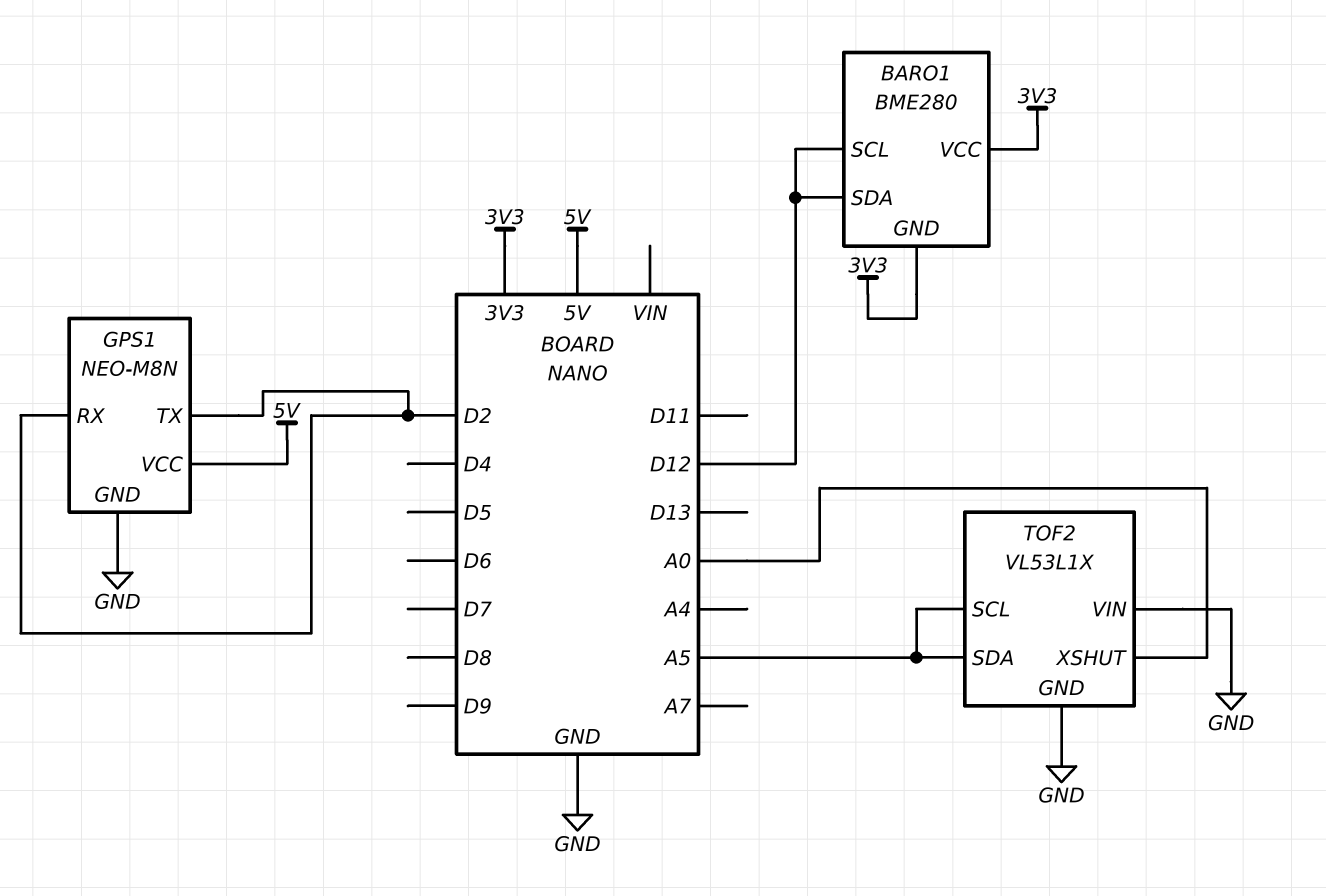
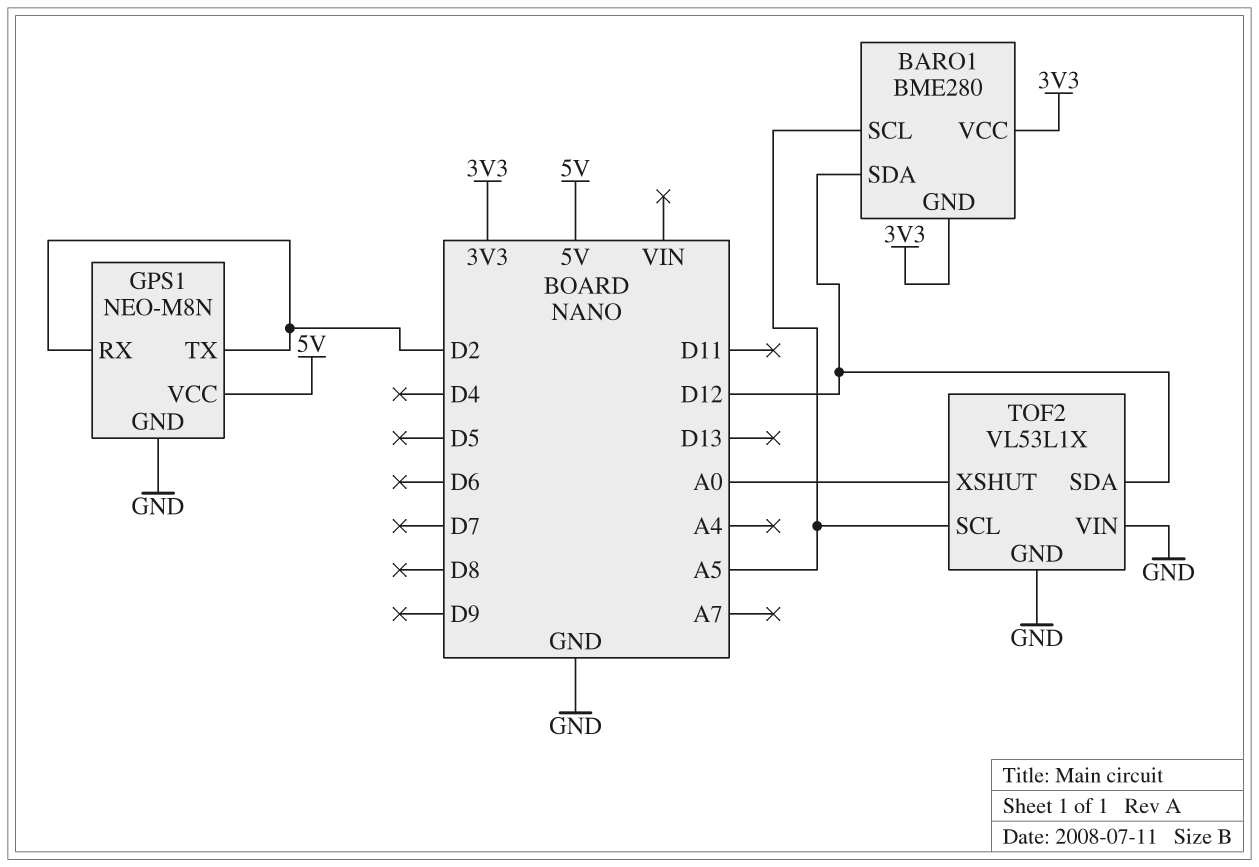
BARO1 pin SCL: D12 -> A5
TOF2 pin SDA: A5 -> D12

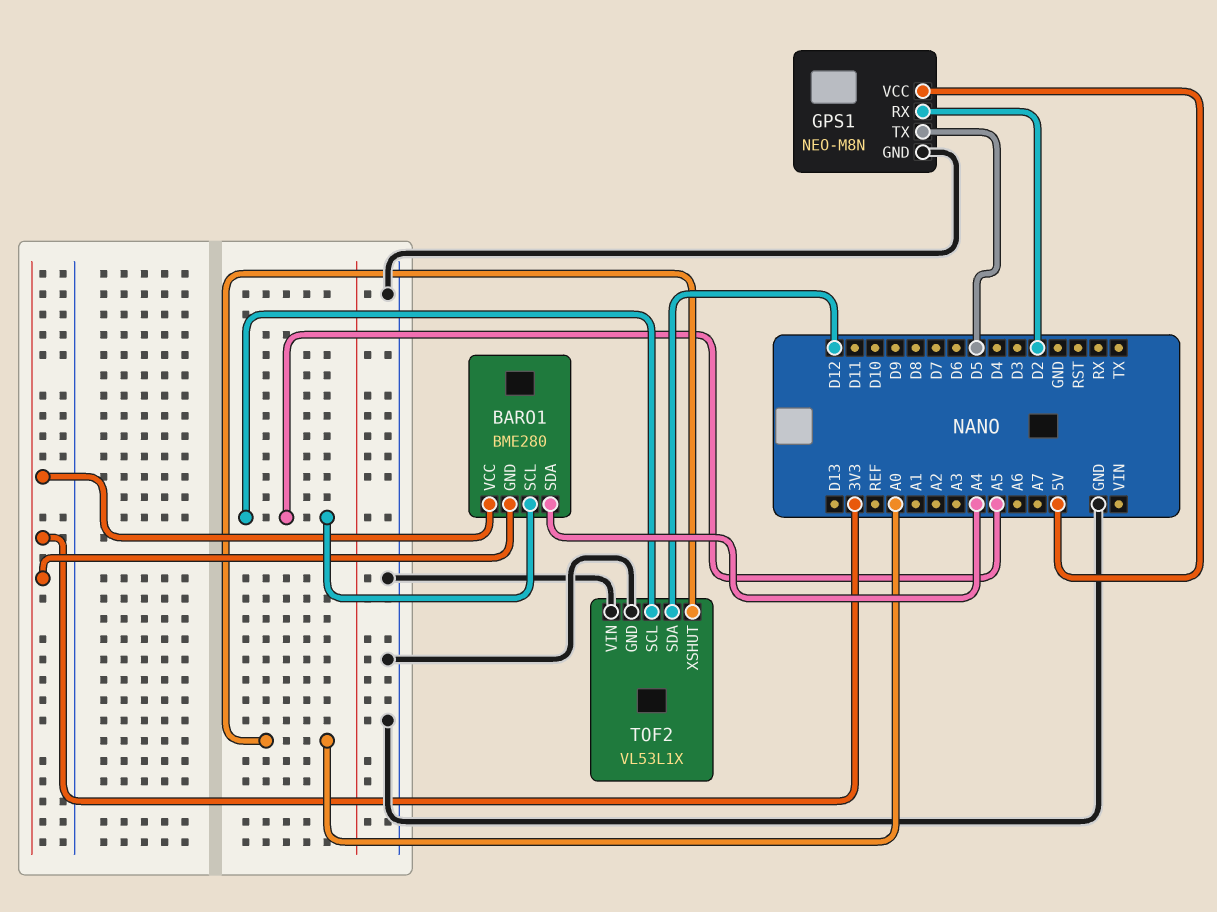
BARO1 pin SDA: D12 -> A4
GPS1 pin TX: D2 -> D5

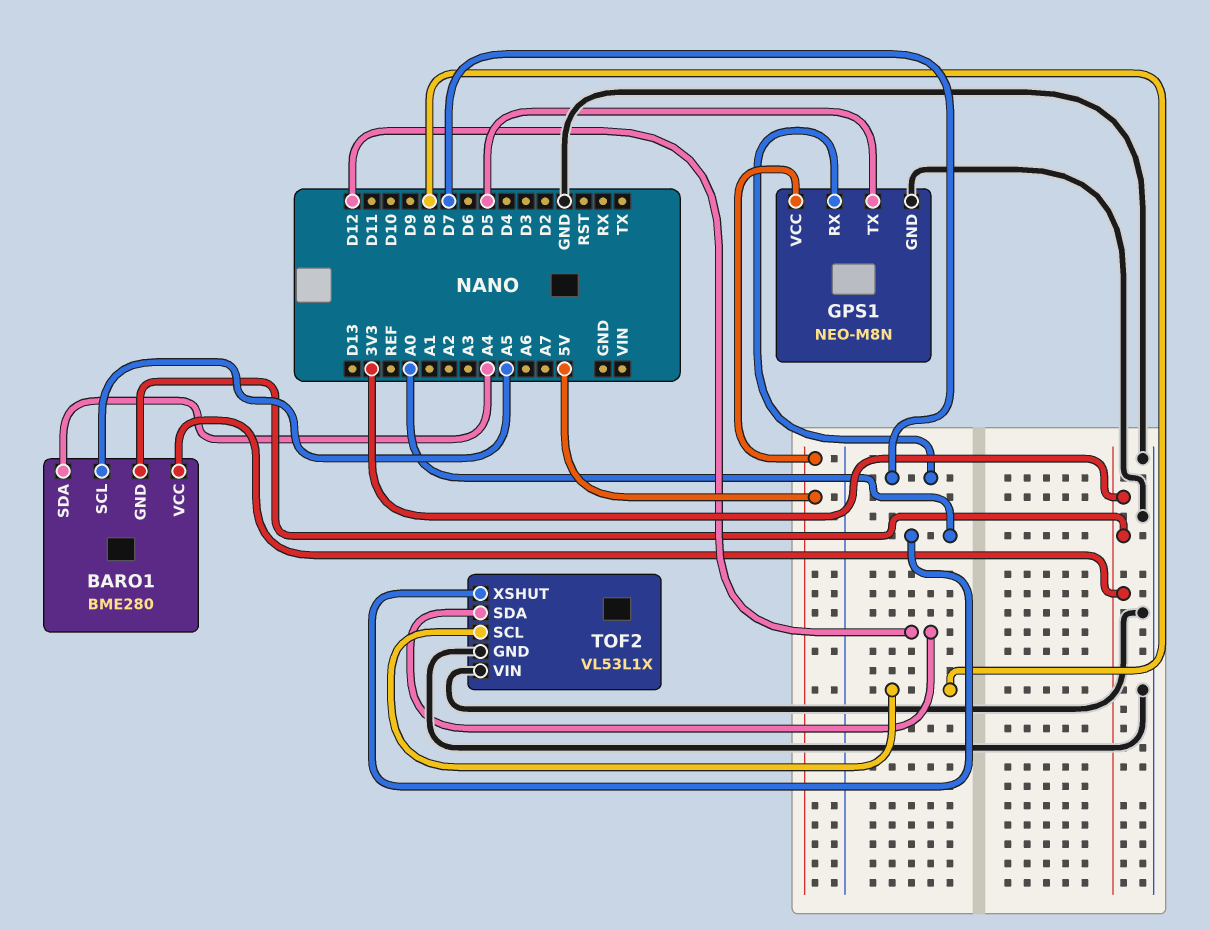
GPS1 pin RX: D2 -> D7
TOF2 pin SCL: A5 -> D8

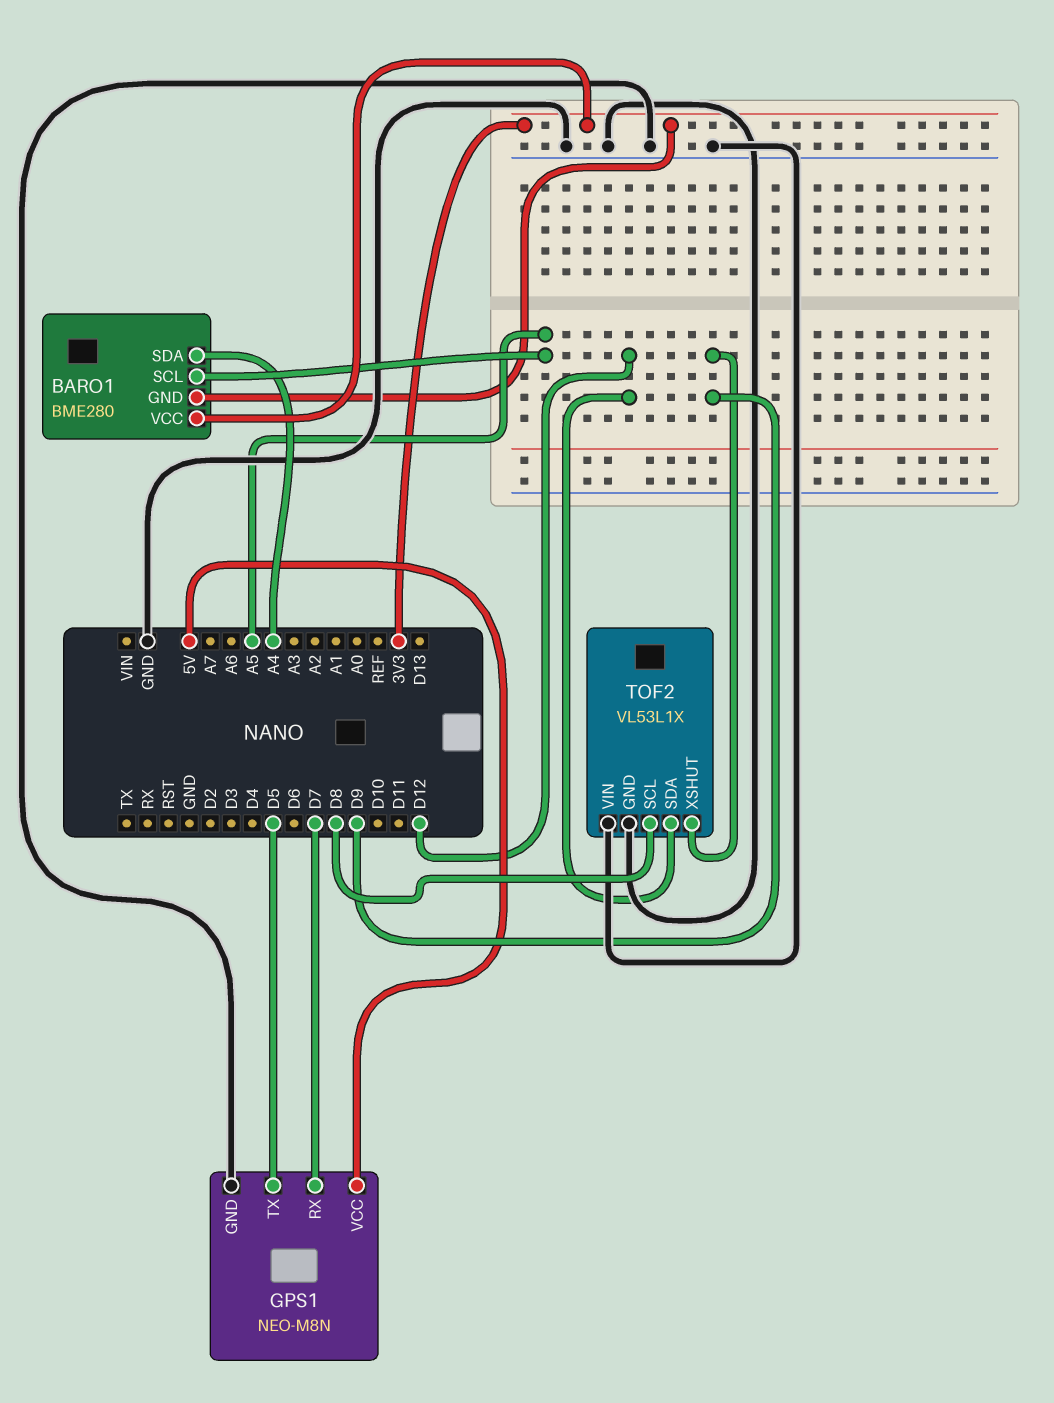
TOF2 pin XSHUT: A0 -> D9

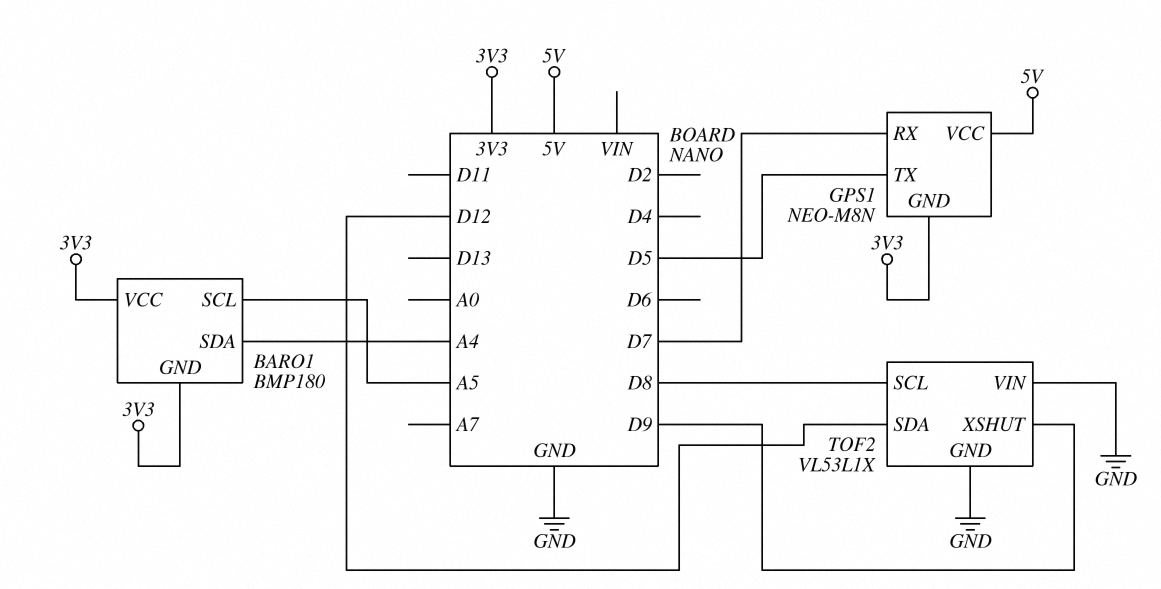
BARO1: BME280 -> BMP180
GPS1 pin GND: GND -> 3V3

